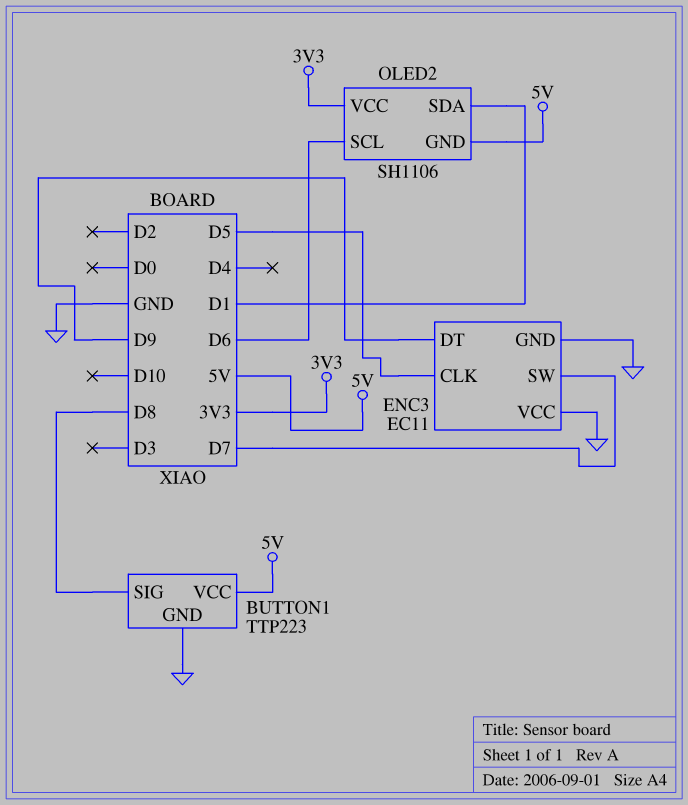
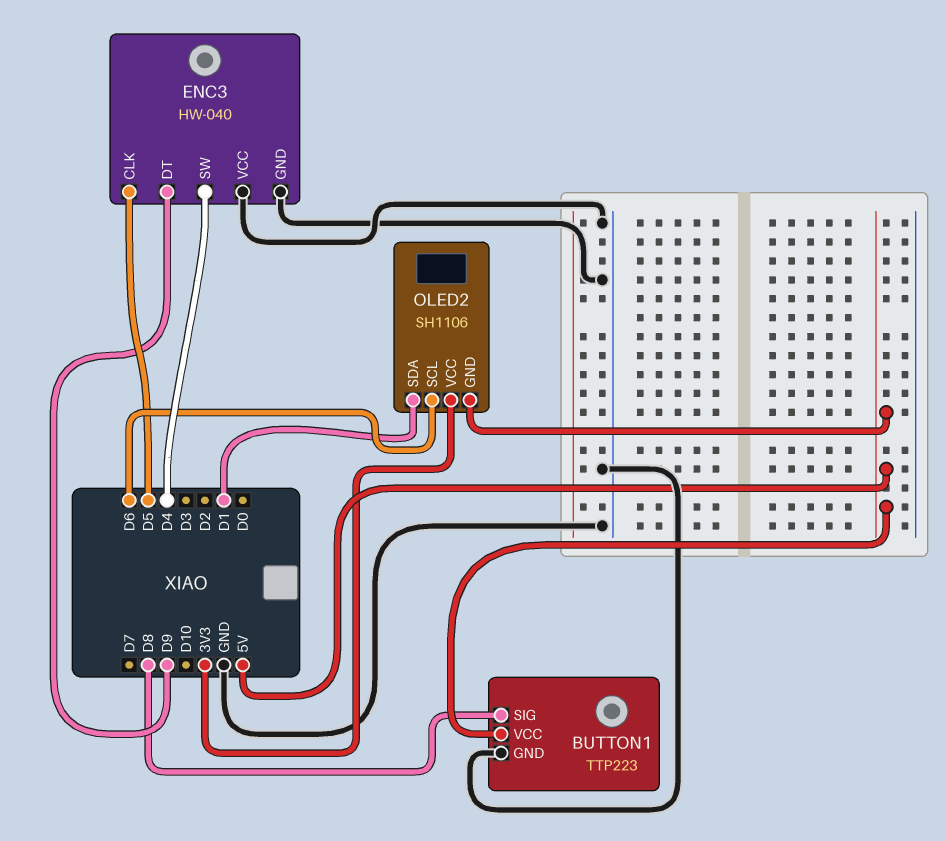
ENC3: EC11 -> HW-040
ENC3 pin SW: D7 -> D4

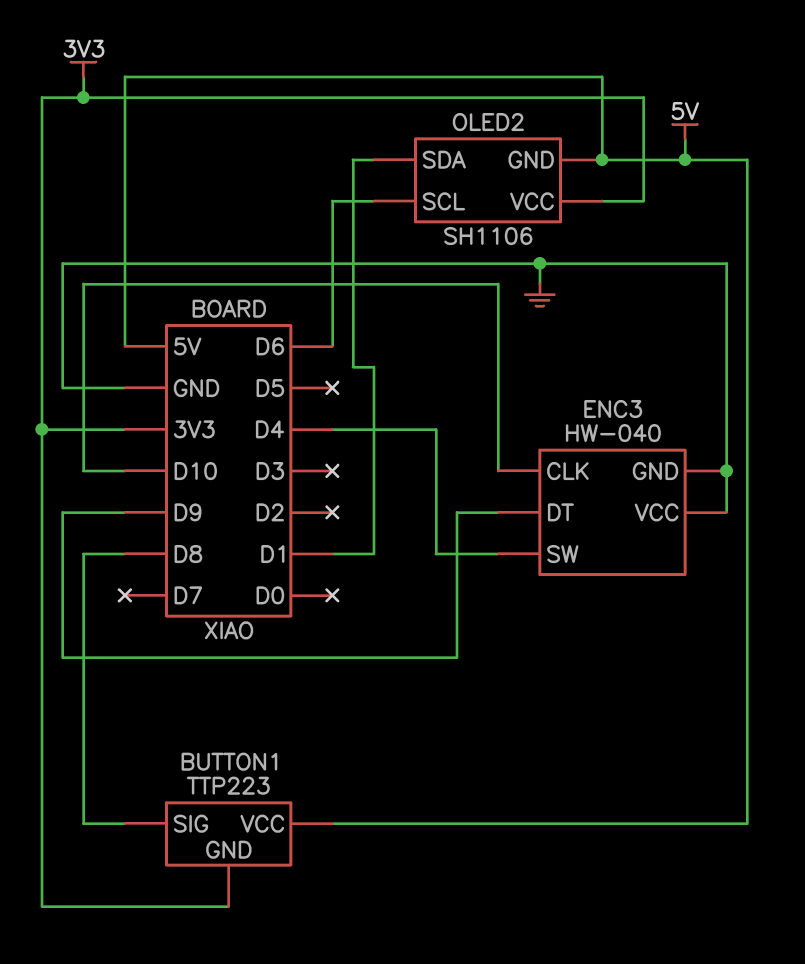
BUTTON1 pin GND: GND -> 3V3
ENC3 pin CLK: D5 -> D10

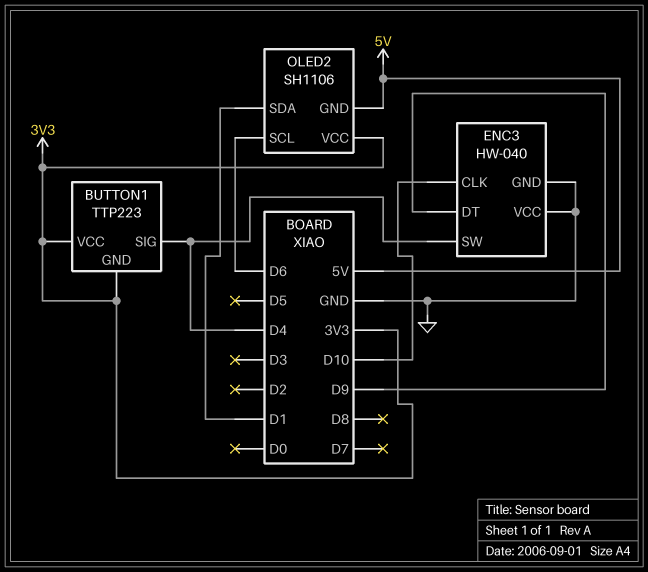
BUTTON1 pin SIG: D8 -> D4
BUTTON1 pin VCC: 5V -> 3V3

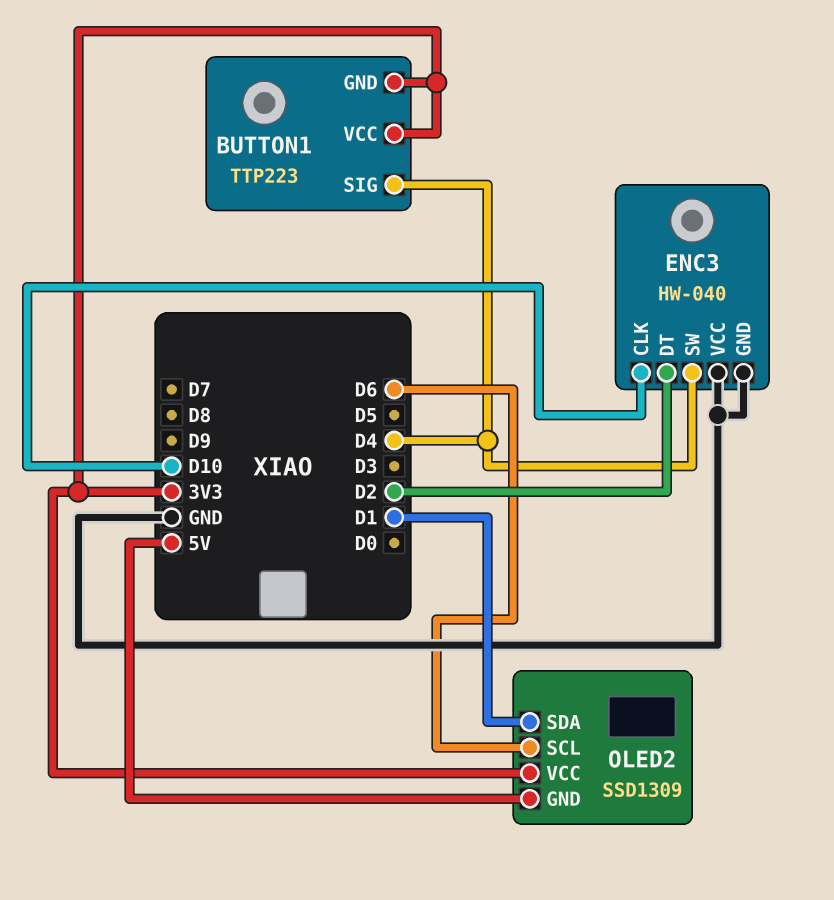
ENC3 pin DT: D9 -> D2
OLED2: SH1106 -> SSD1309

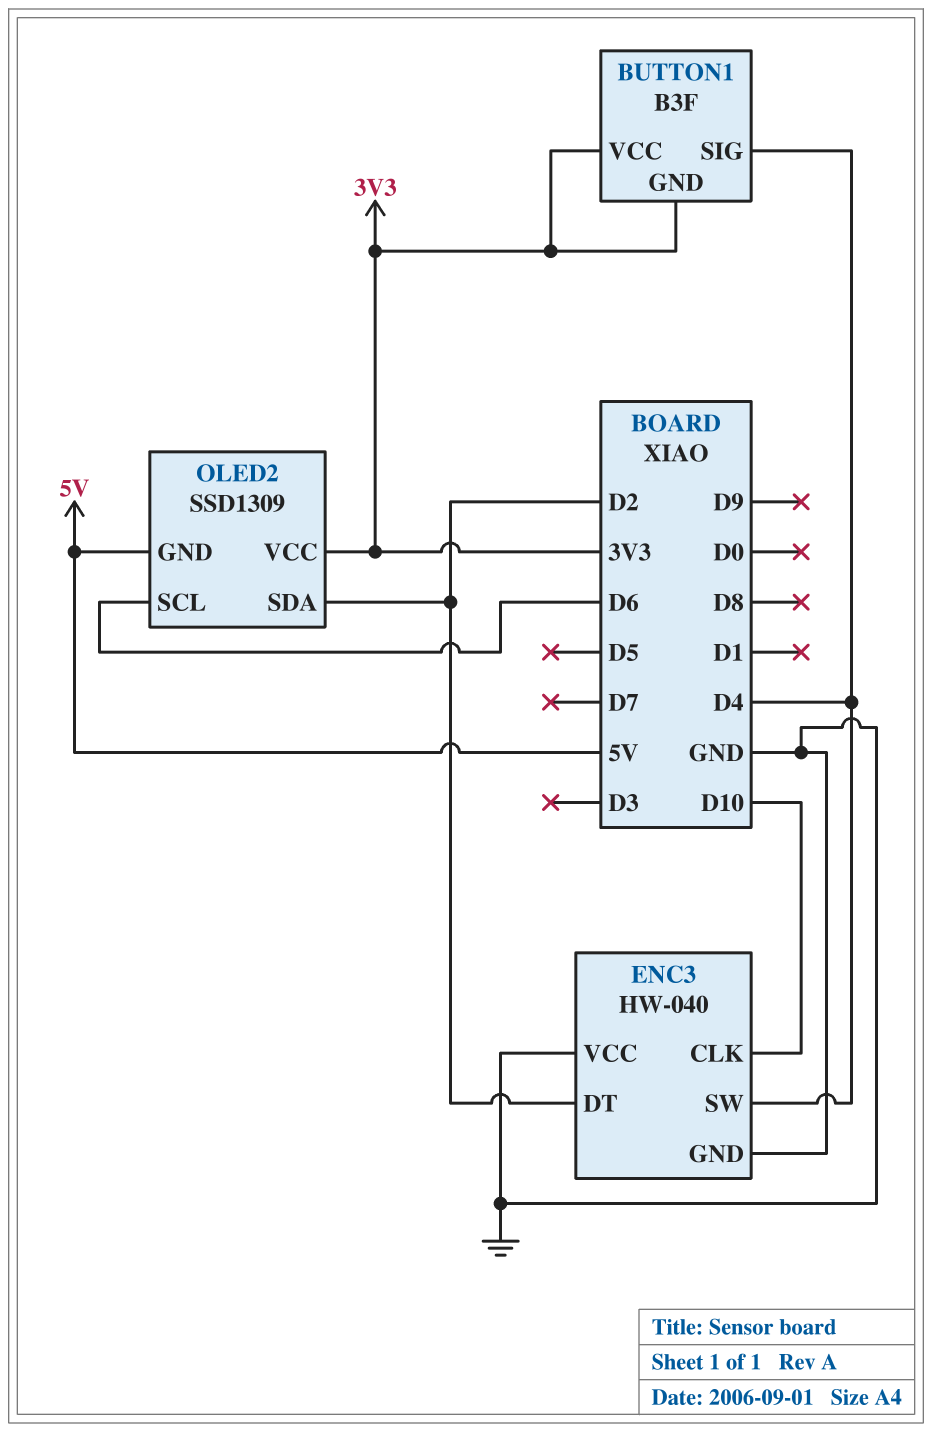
BUTTON1: TTP223 -> B3F
OLED2 pin SDA: D1 -> D2

